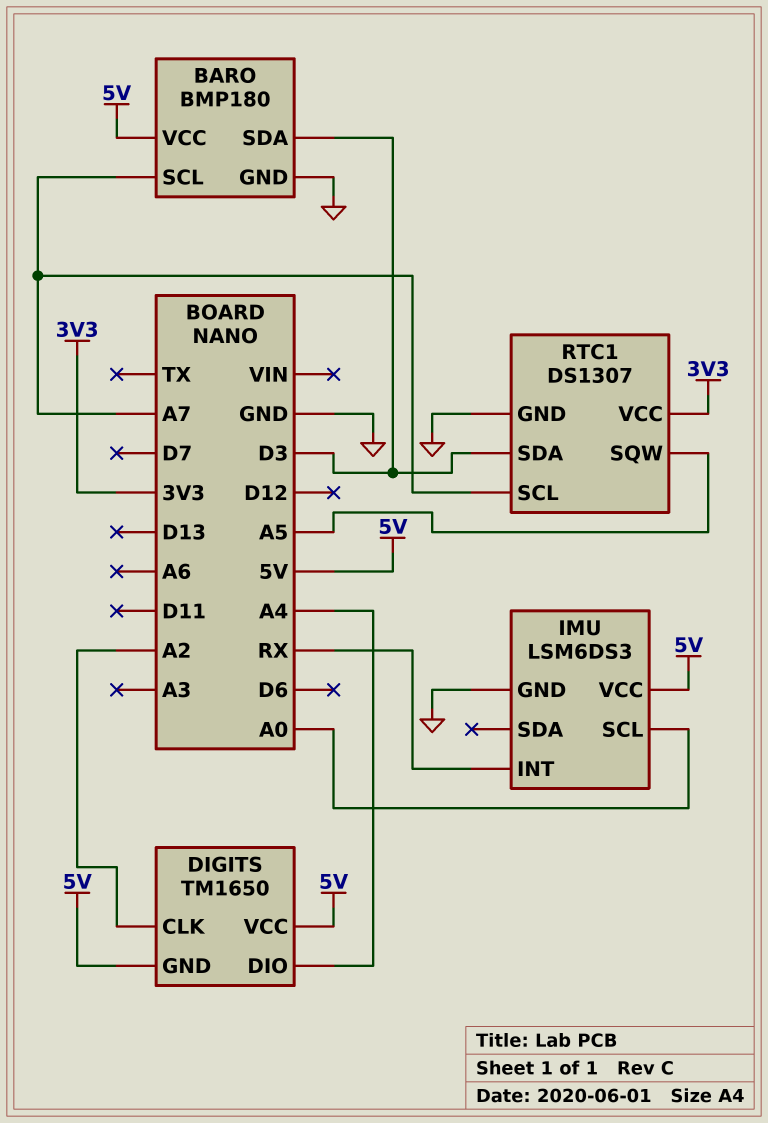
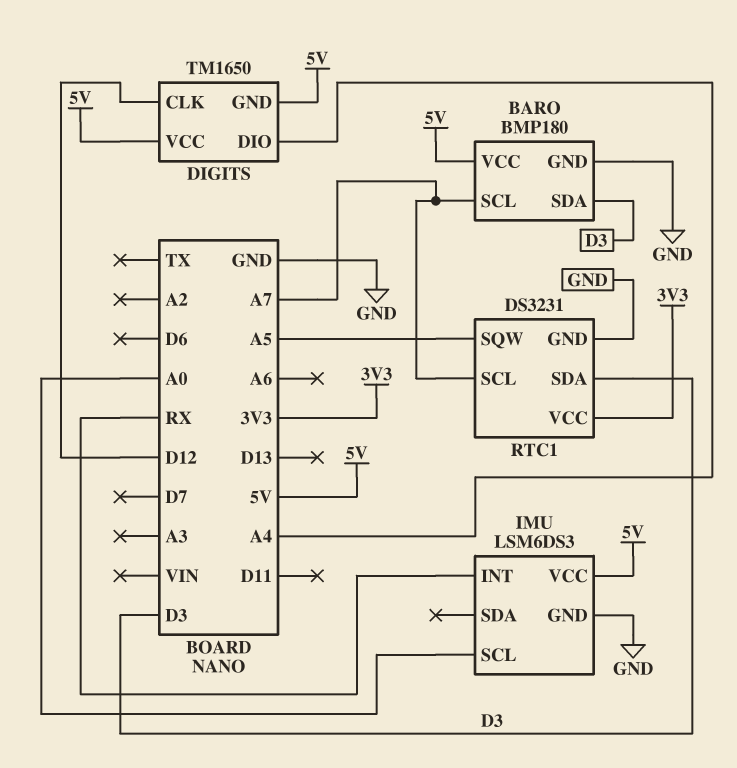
DIGITS pin CLK: A2 -> D12
RTC1: DS1307 -> DS3231

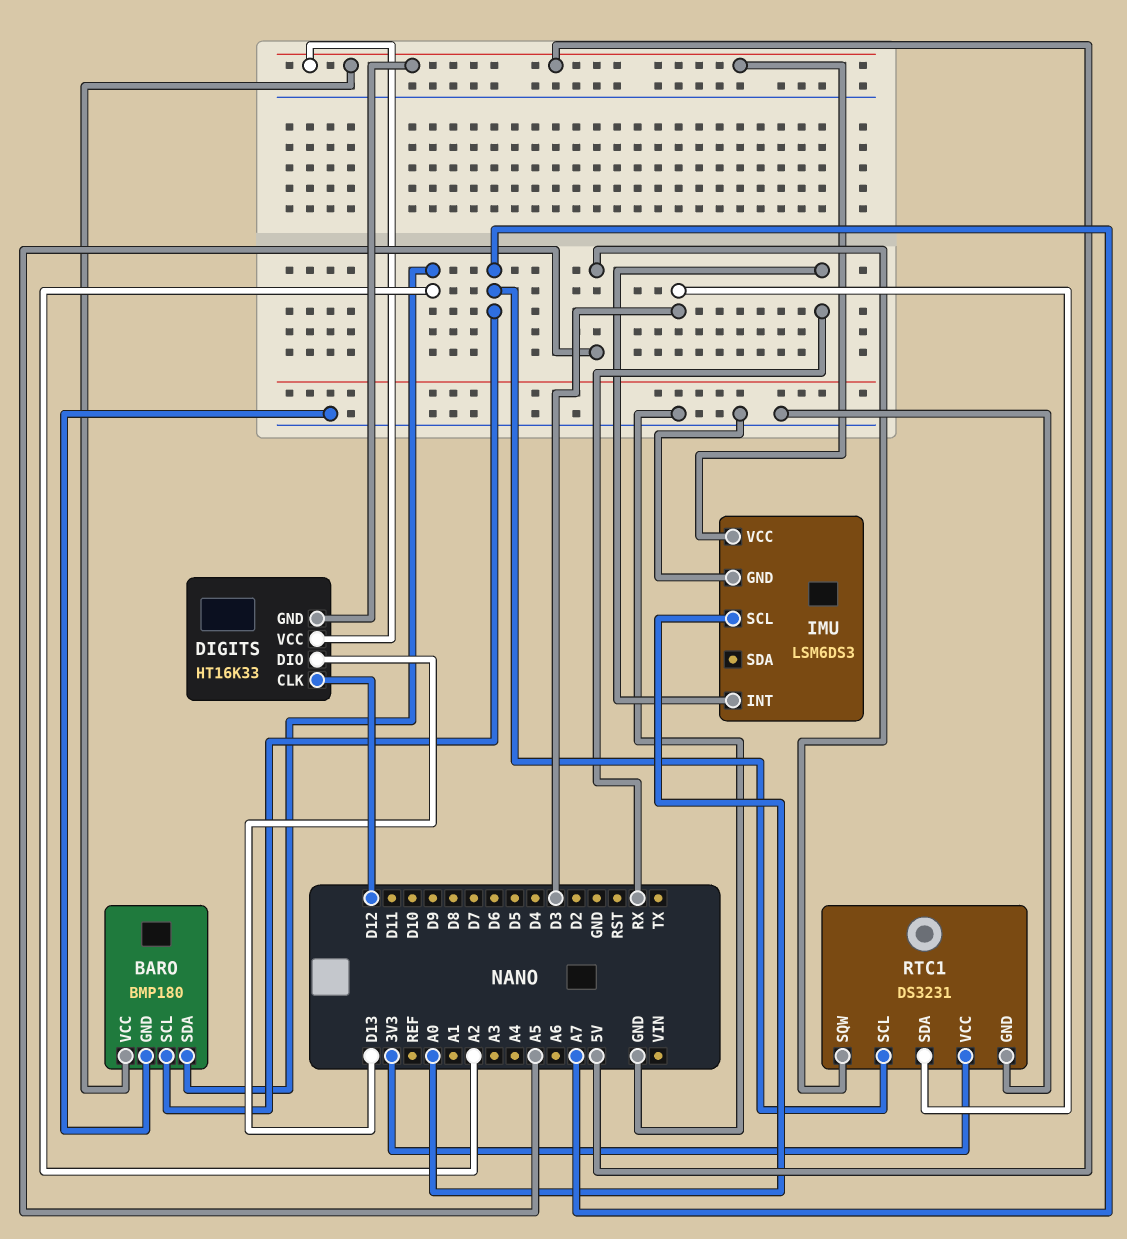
BARO pin SDA: D3 -> A2
DIGITS: TM1650 -> HT16K33
DIGITS pin DIO: A4 -> D13

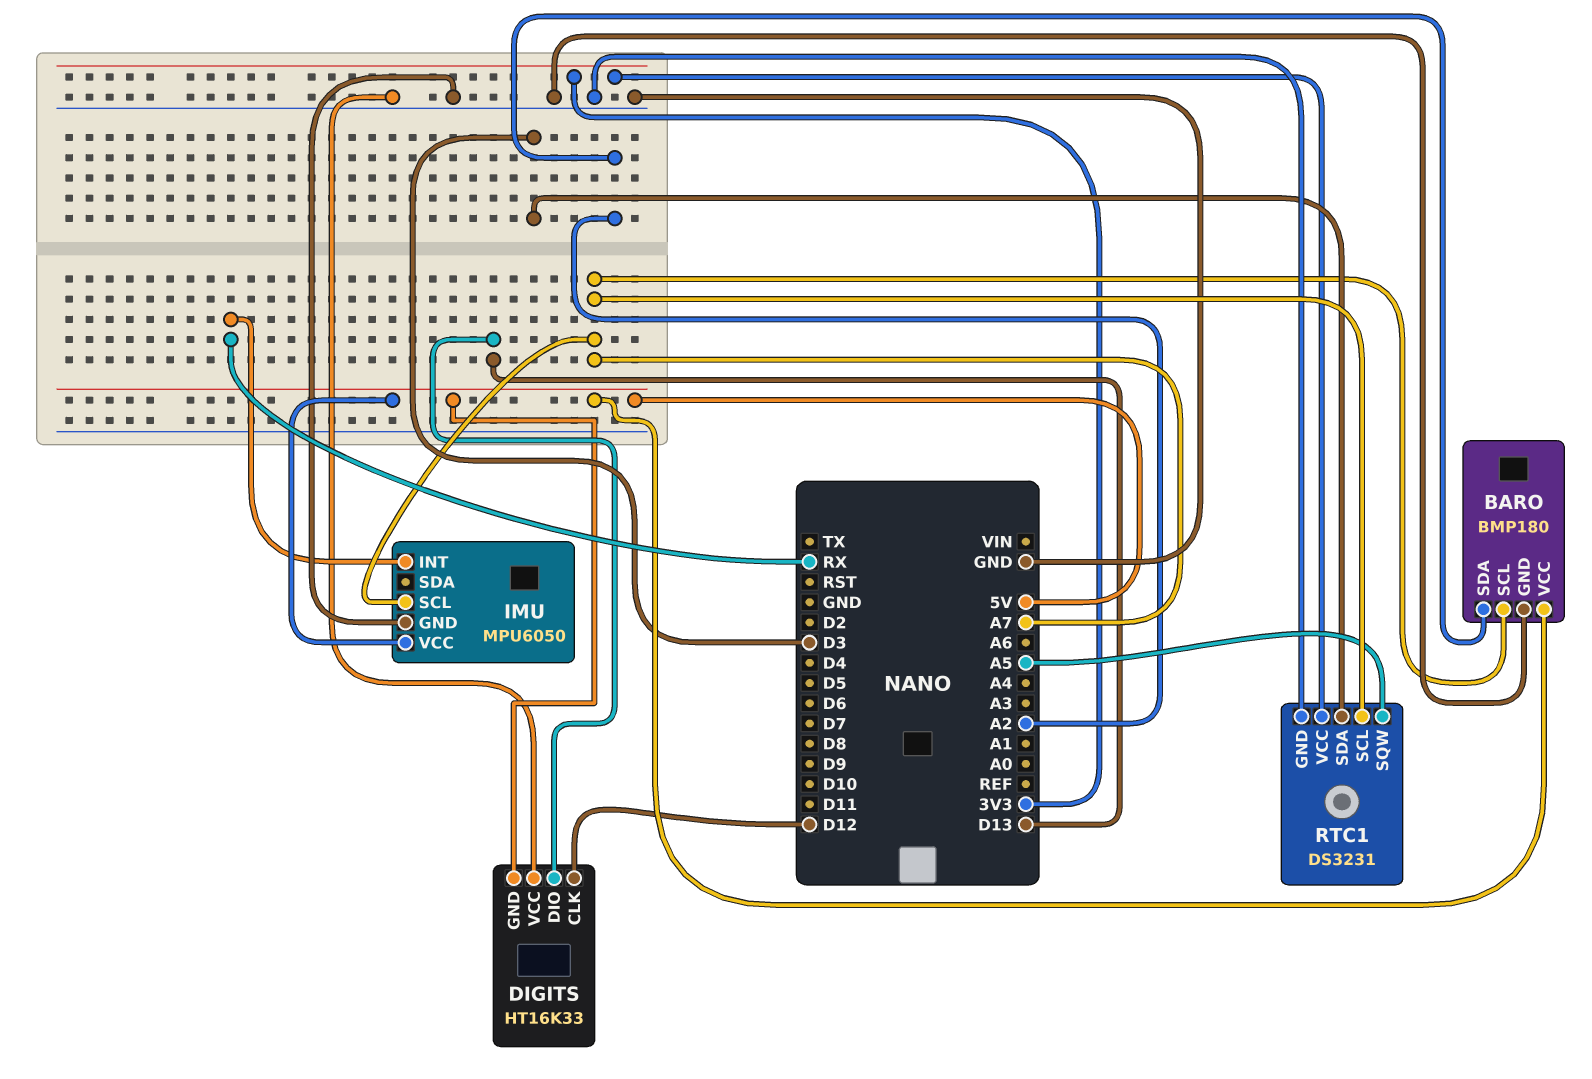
DIGITS pin VCC: 5V -> GND
IMU: LSM6DS3 -> MPU6050
IMU pin SCL: A0 -> A7

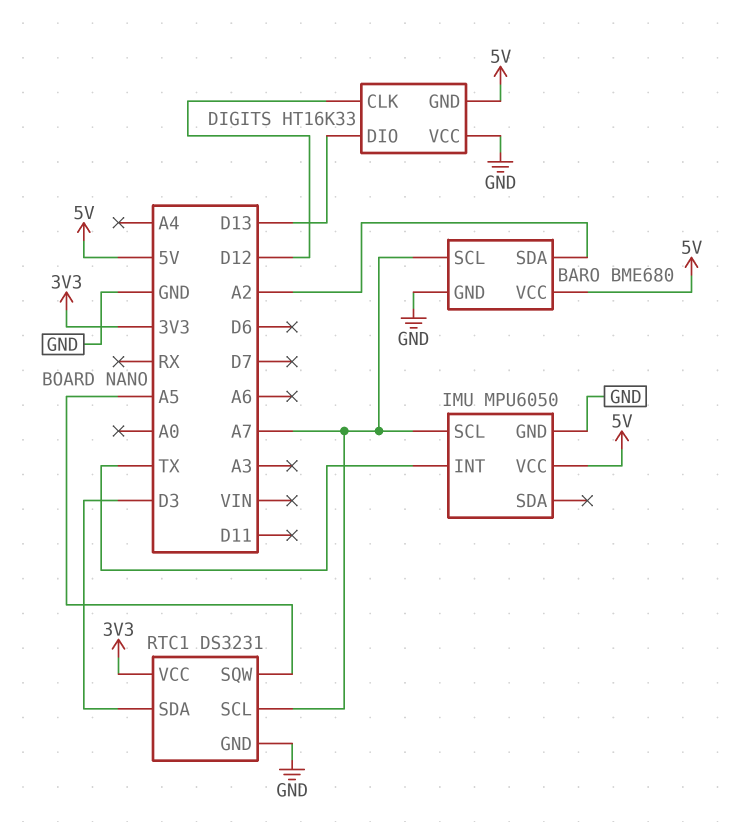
BARO: BMP180 -> BME680
IMU pin INT: RX -> TX

